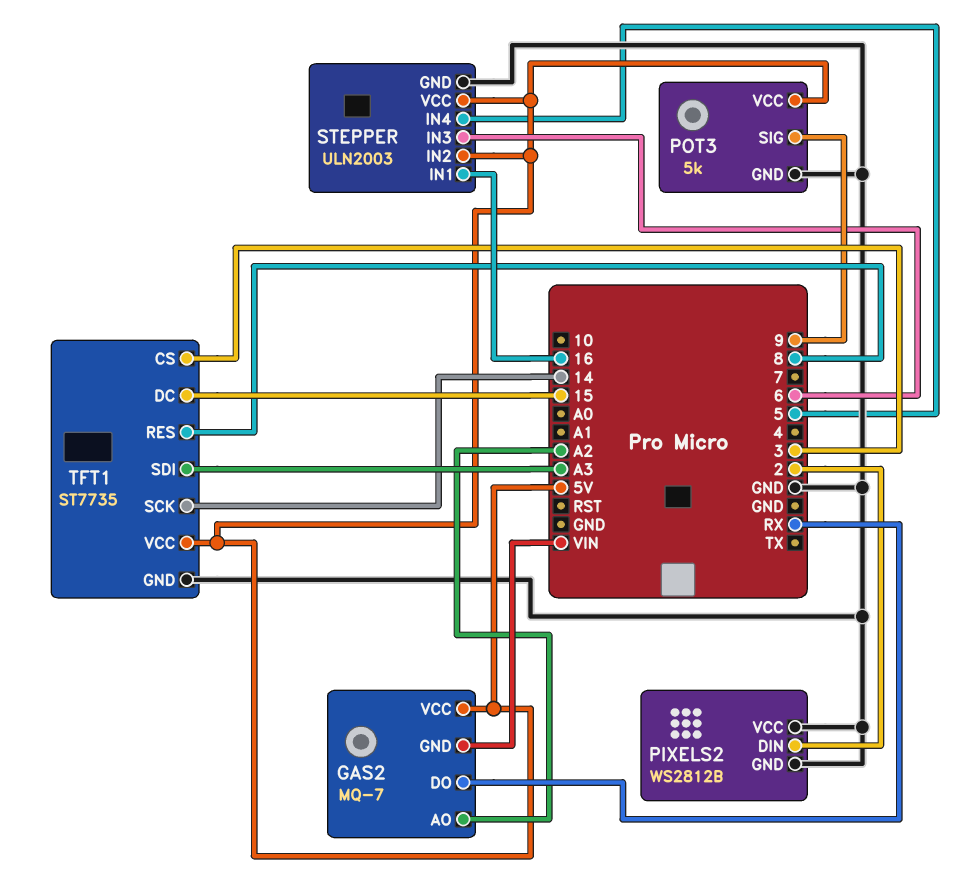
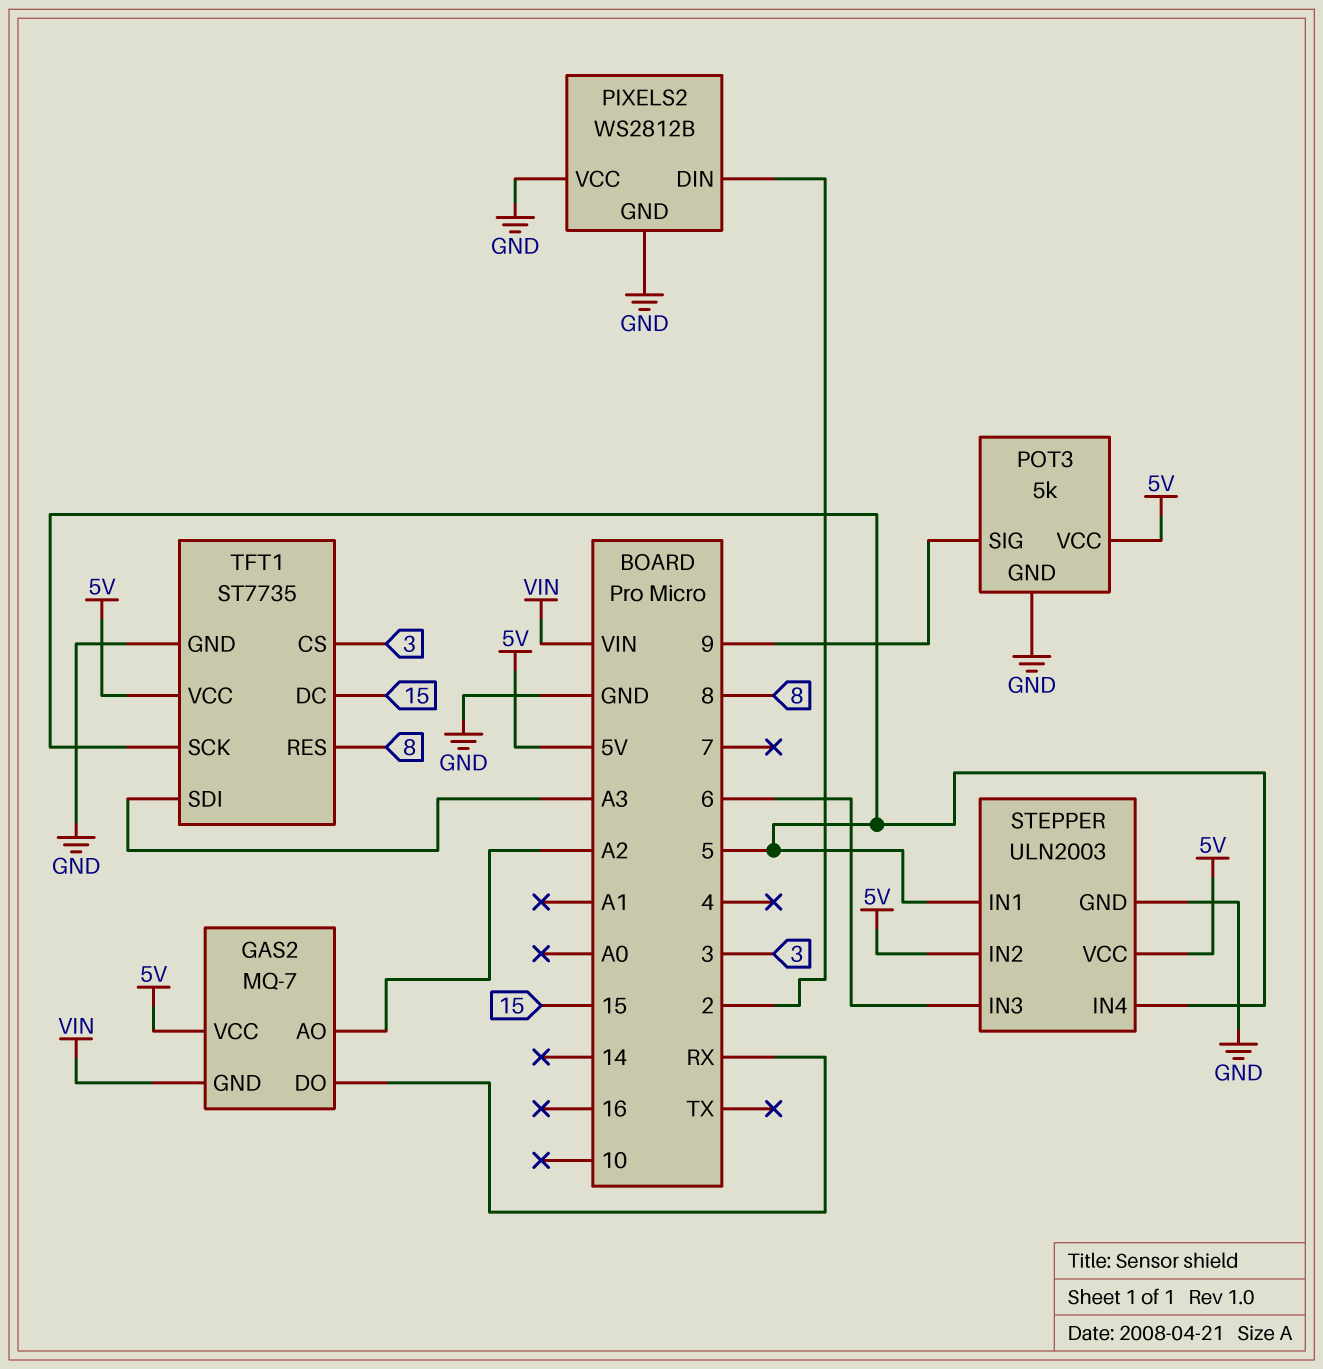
STEPPER pin IN1: 16 -> 5
TFT1 pin SCK: 14 -> 5

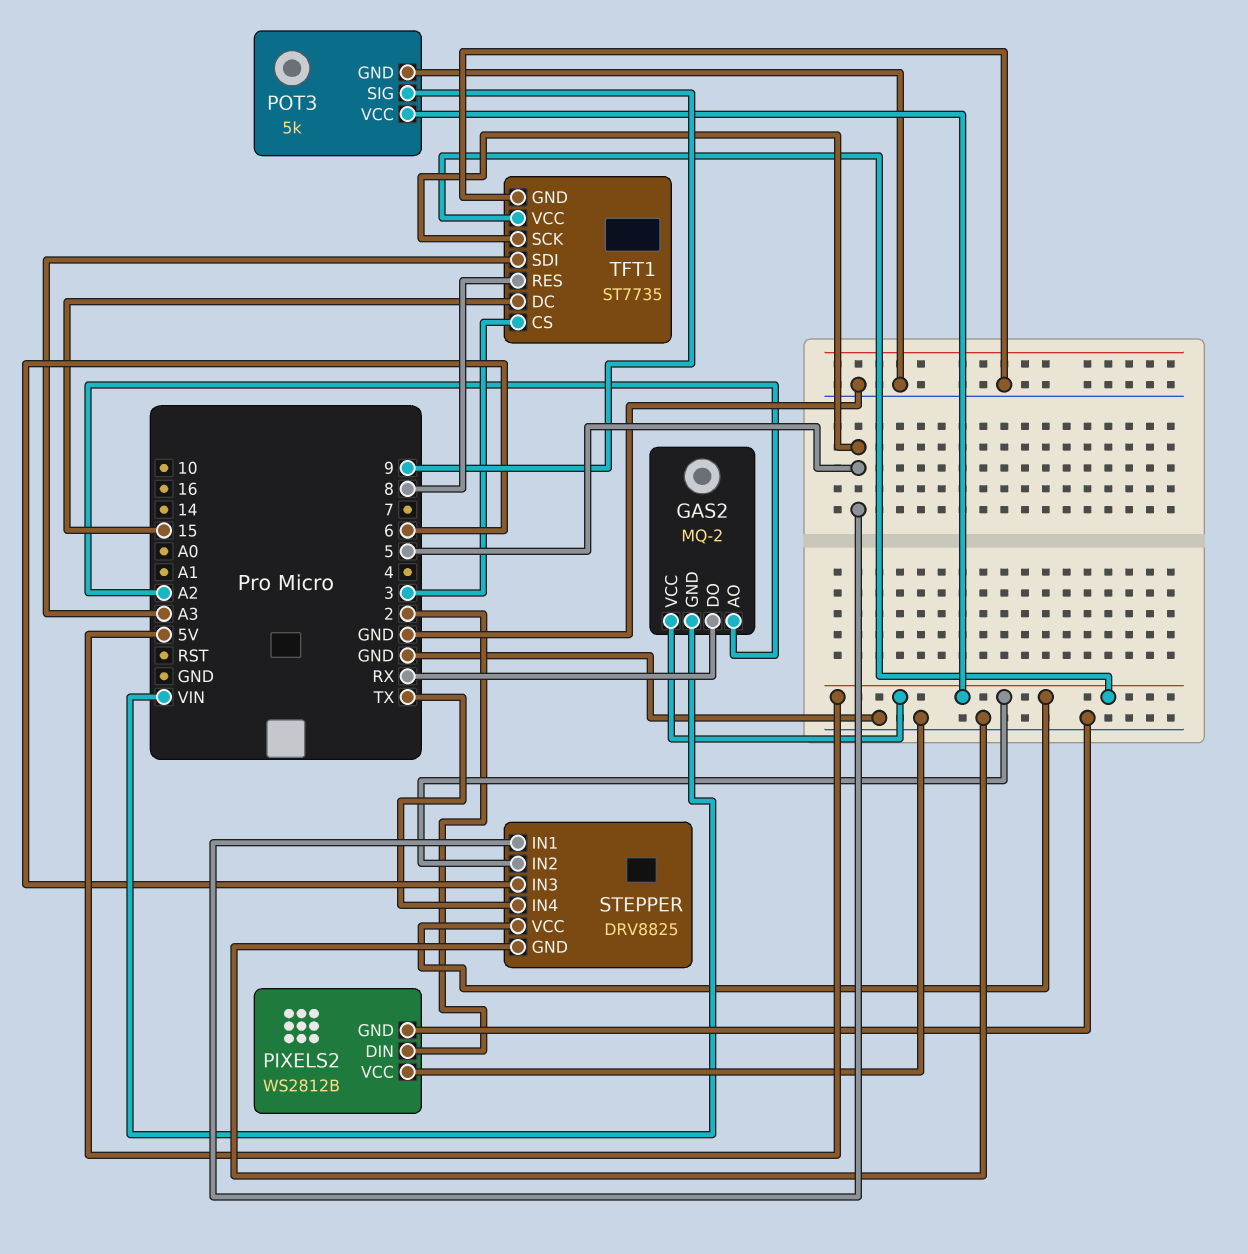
GAS2: MQ-7 -> MQ-2
STEPPER: ULN2003 -> DRV8825
STEPPER pin IN4: 5 -> TX

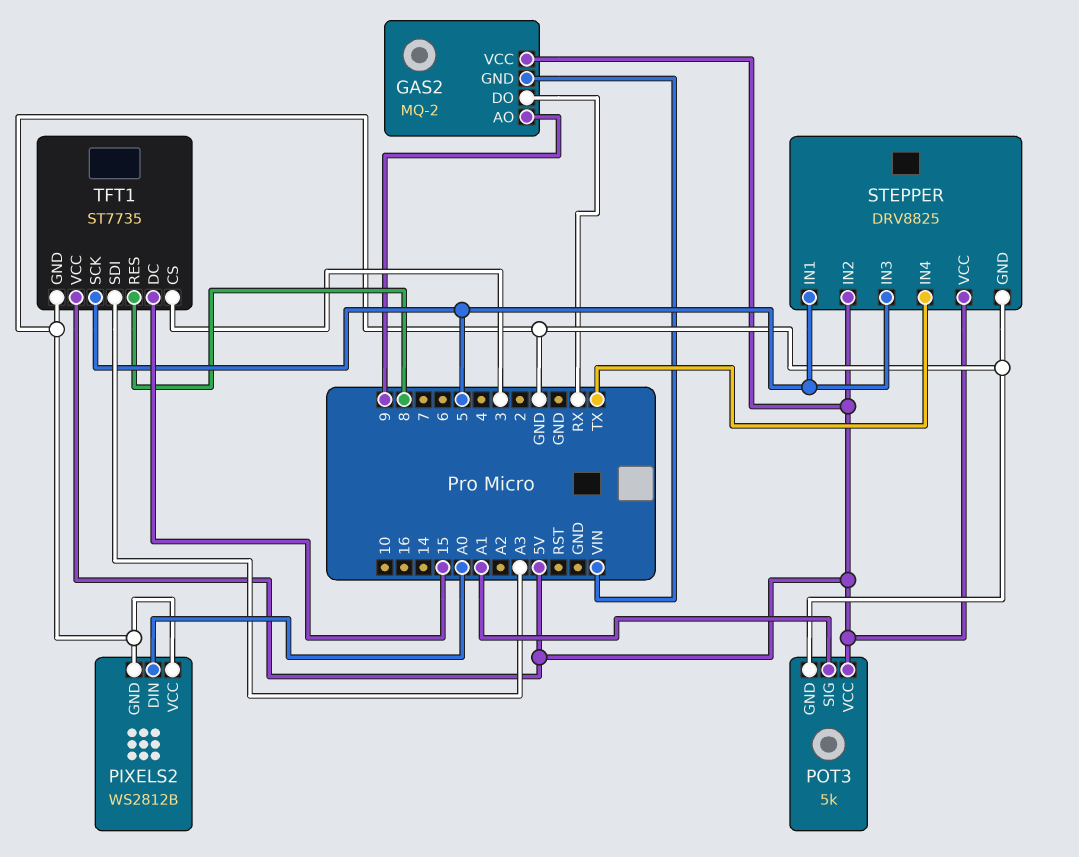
GAS2 pin AO: A2 -> 9
PIXELS2 pin DIN: 2 -> A0
POT3 pin SIG: 9 -> A1
STEPPER pin IN3: 6 -> 5

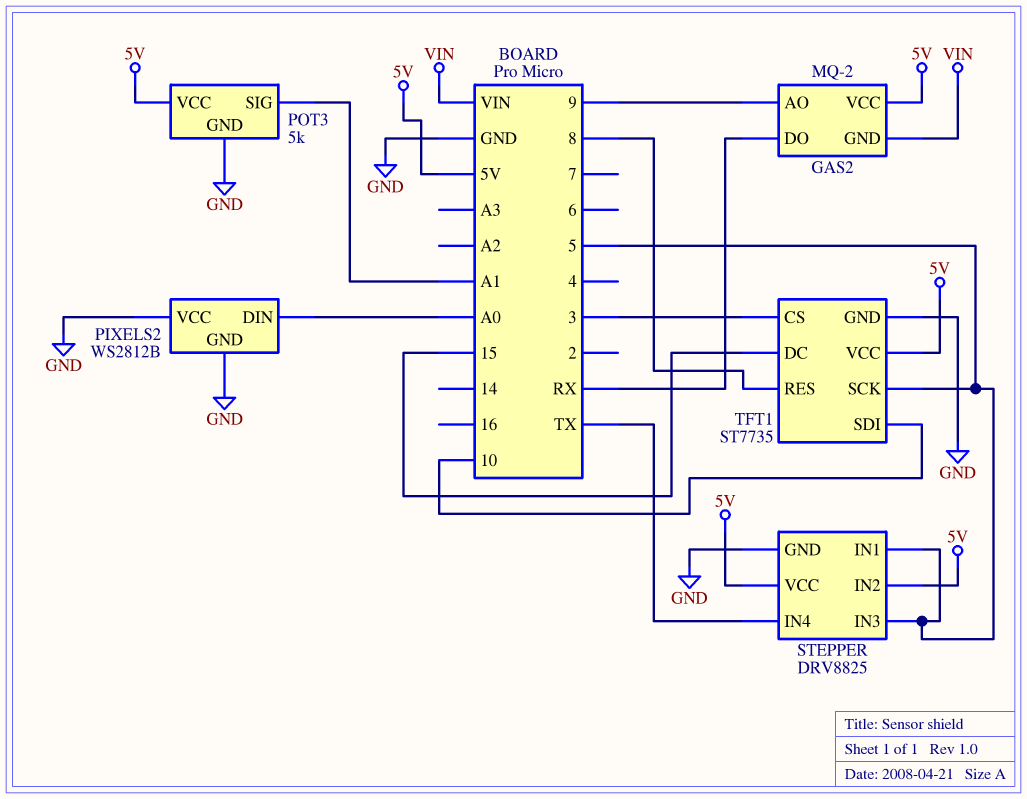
TFT1 pin SDI: A3 -> 10

